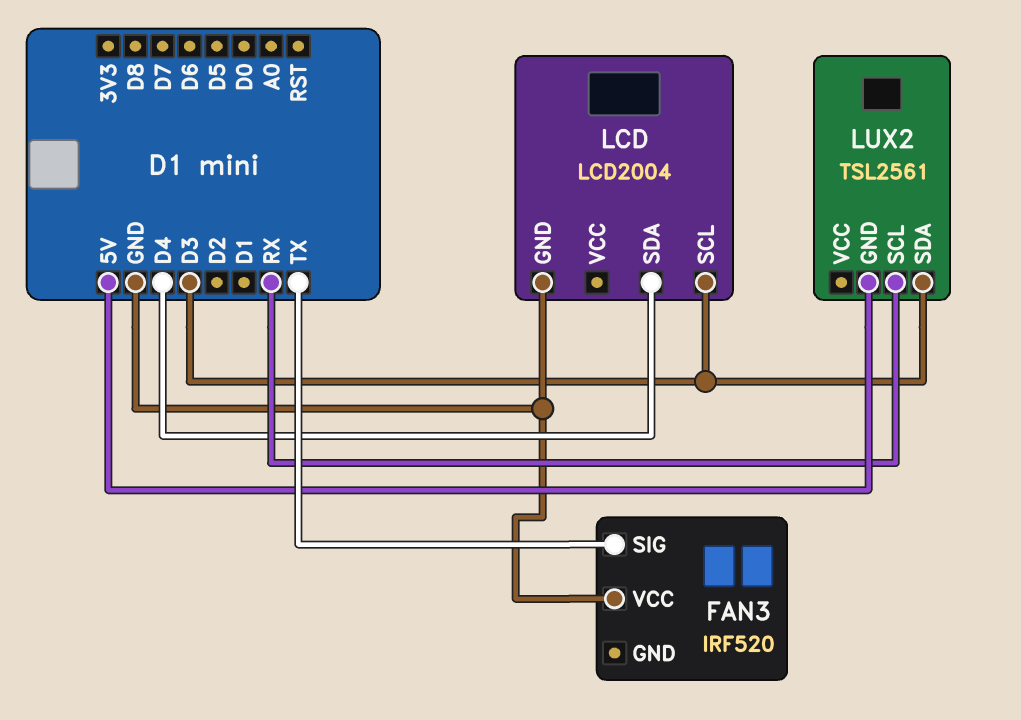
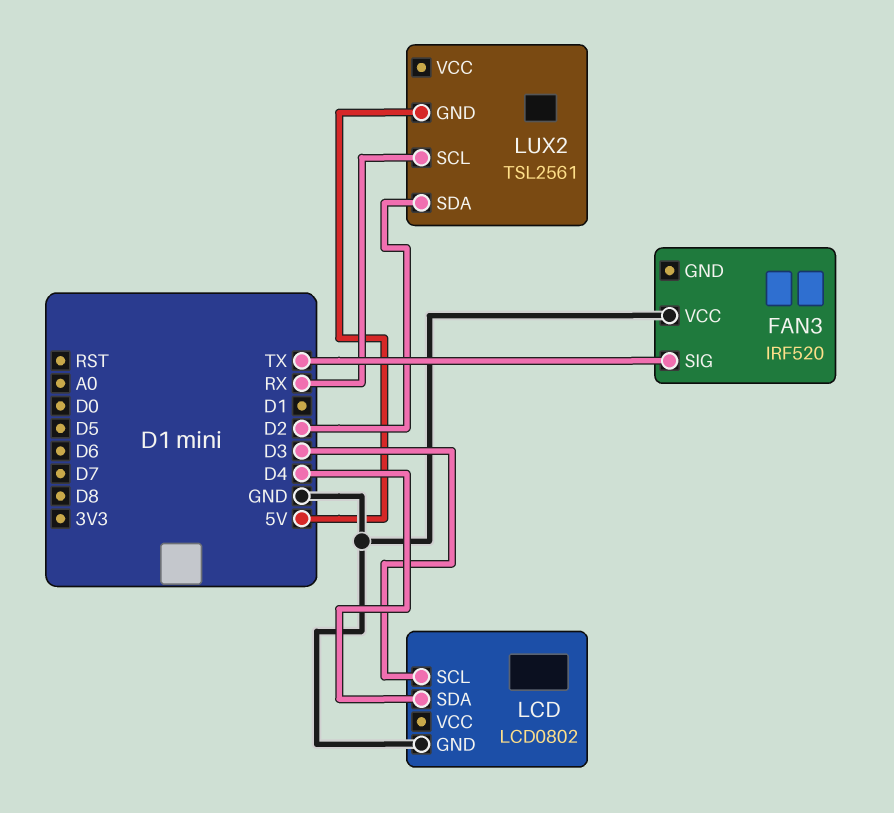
LCD: LCD2004 -> LCD0802
LUX2 pin SDA: D3 -> D2

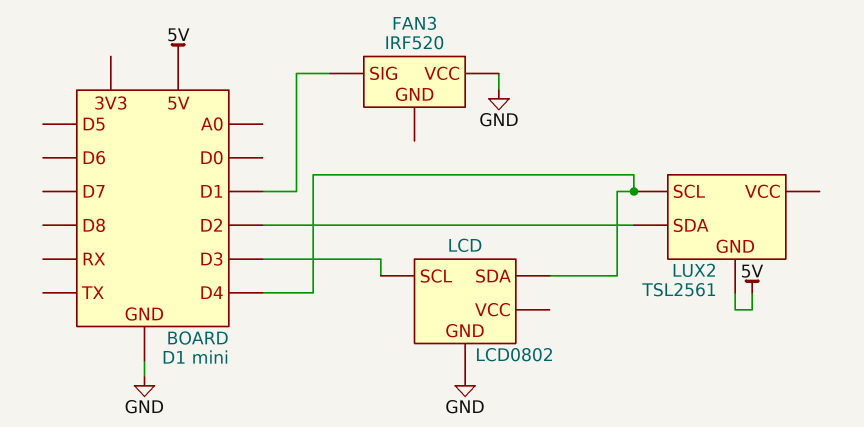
FAN3 pin SIG: TX -> D1
LUX2 pin SCL: RX -> D4

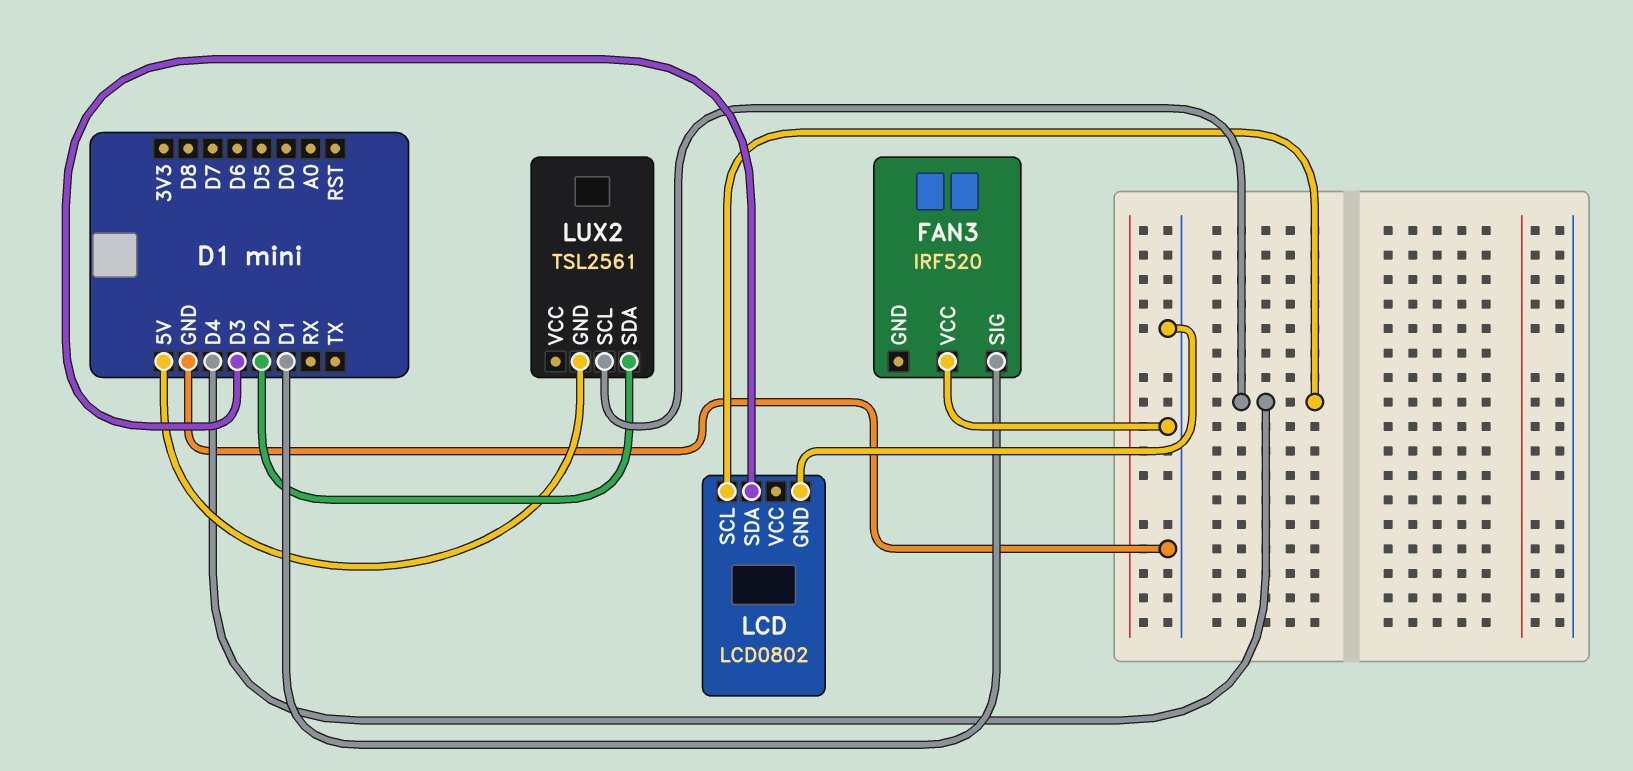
LCD pin SCL: D3 -> D4
LCD pin SDA: D4 -> D3

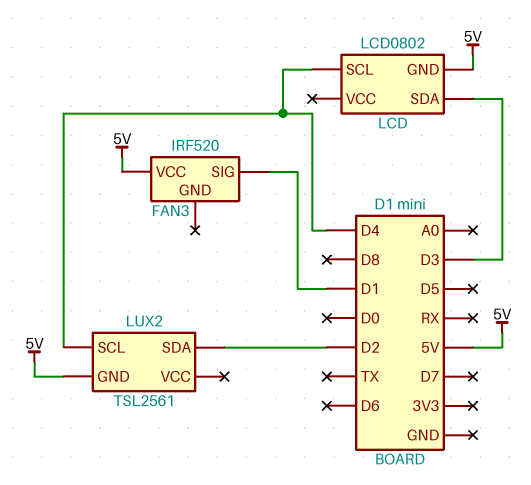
FAN3 pin VCC: GND -> 5V
LCD pin GND: GND -> 5V

